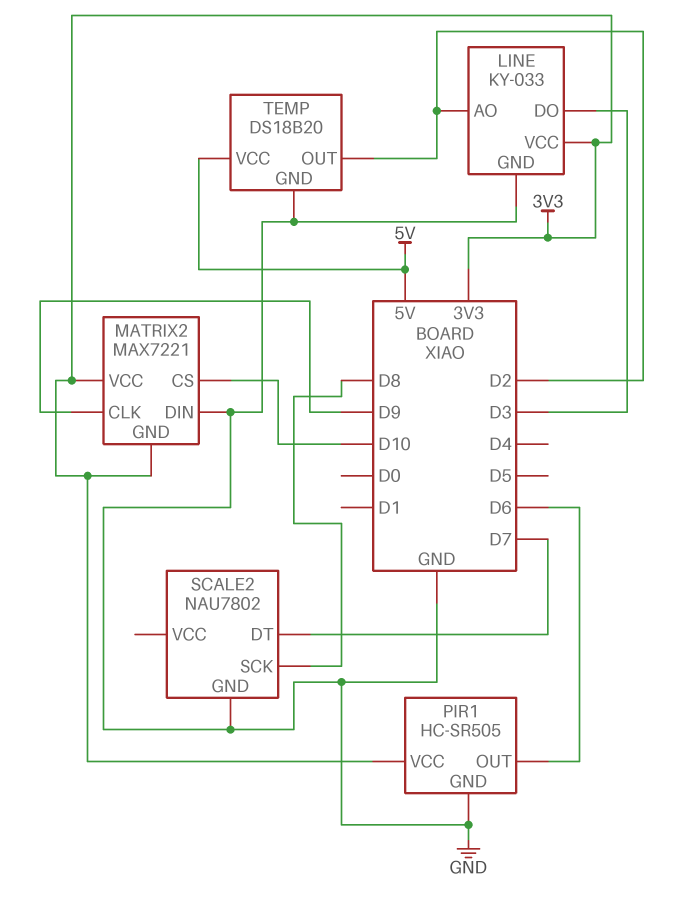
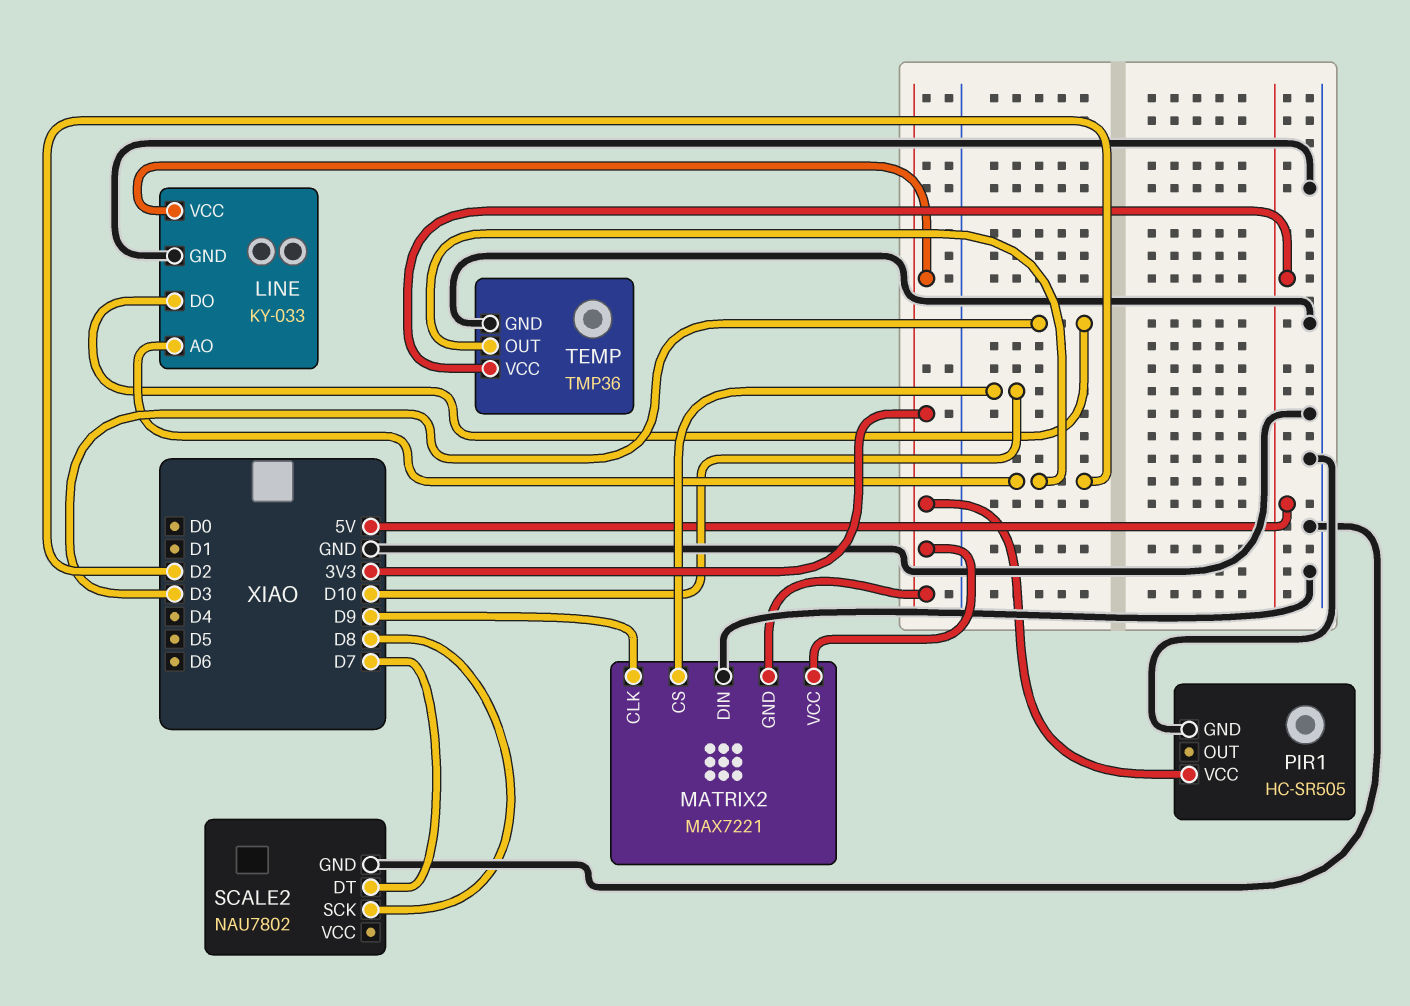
PIR1 pin OUT: D6 -> none
TEMP: DS18B20 -> TMP36

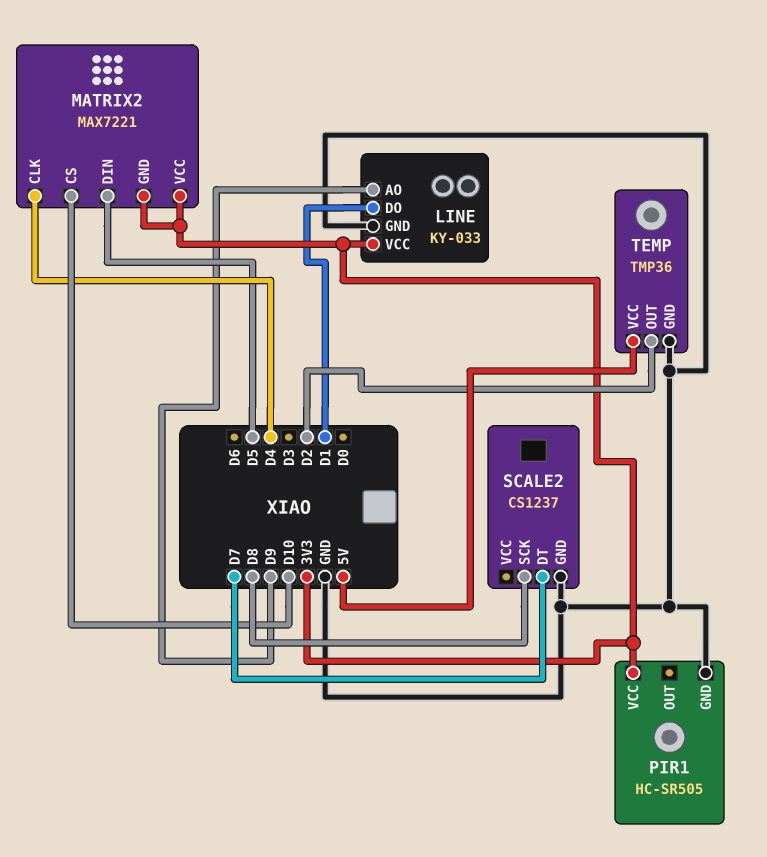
LINE pin AO: D2 -> D9
LINE pin DO: D3 -> D1
MATRIX2 pin CLK: D9 -> D4
MATRIX2 pin DIN: GND -> D5
SCALE2: NAU7802 -> CS1237

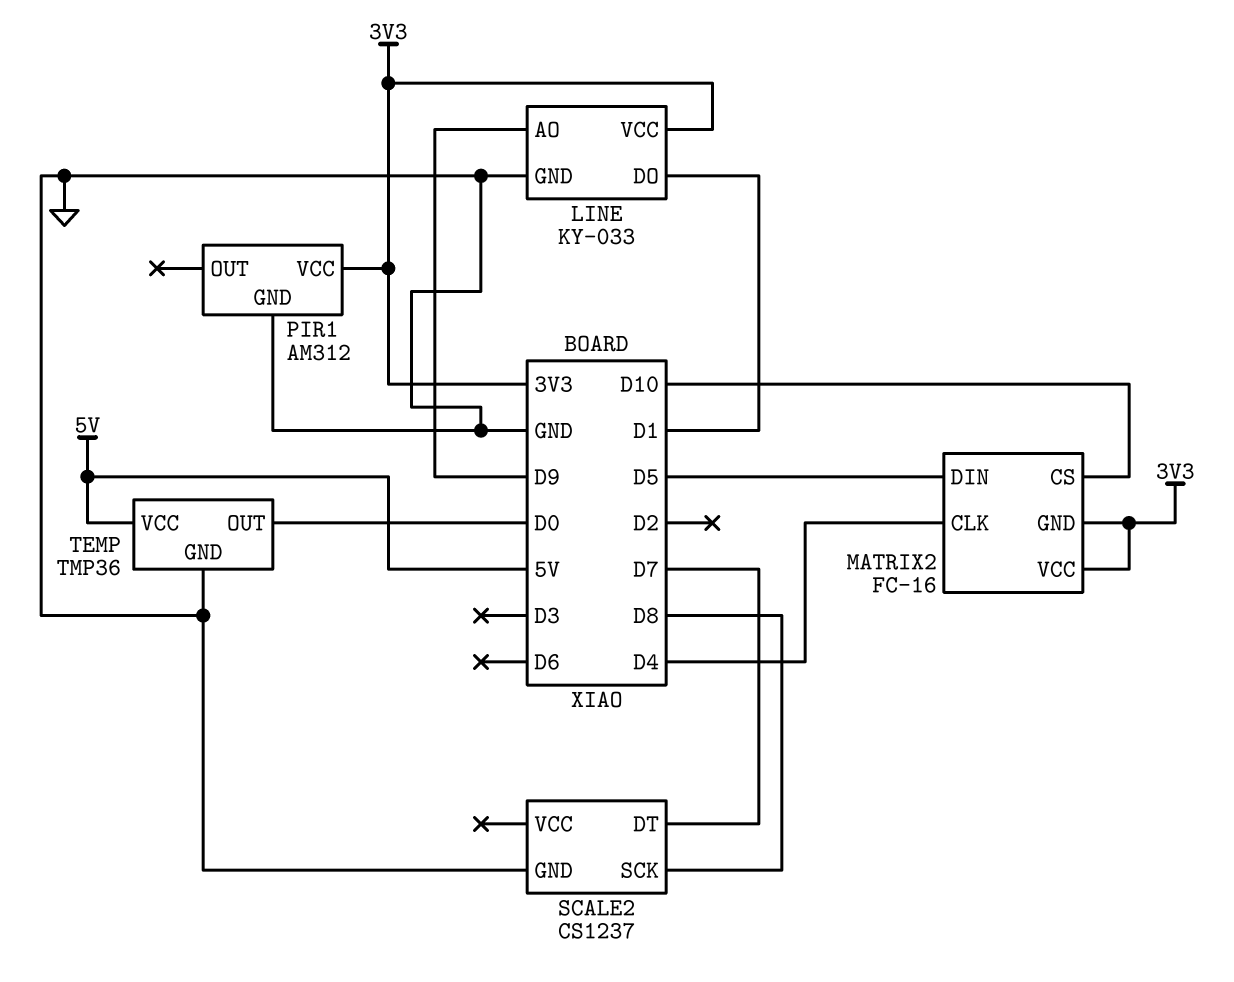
MATRIX2: MAX7221 -> FC-16
PIR1: HC-SR505 -> AM312
TEMP pin OUT: D2 -> D0

